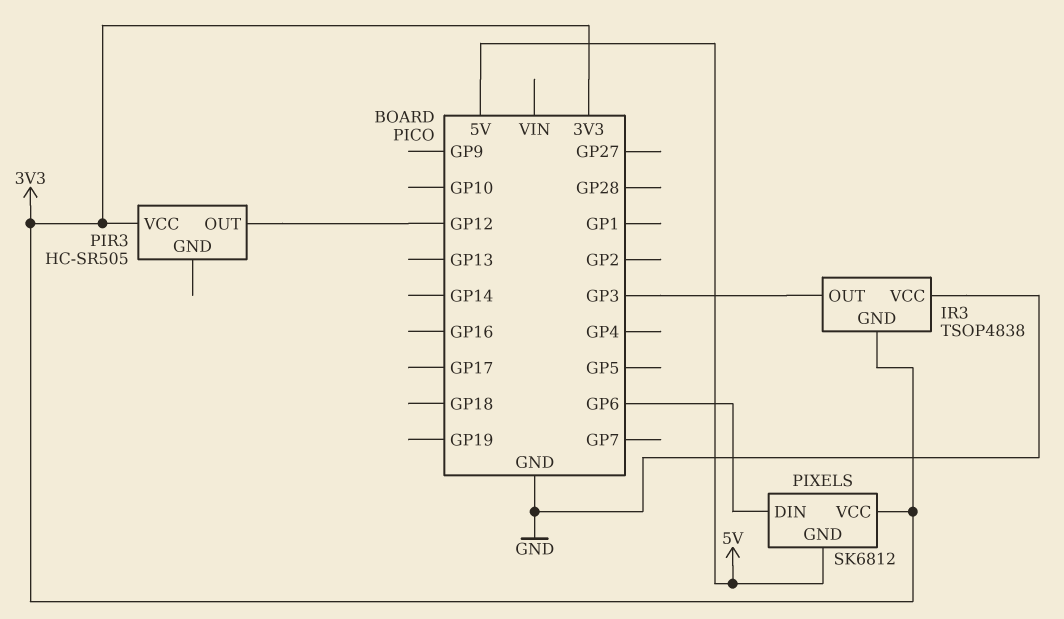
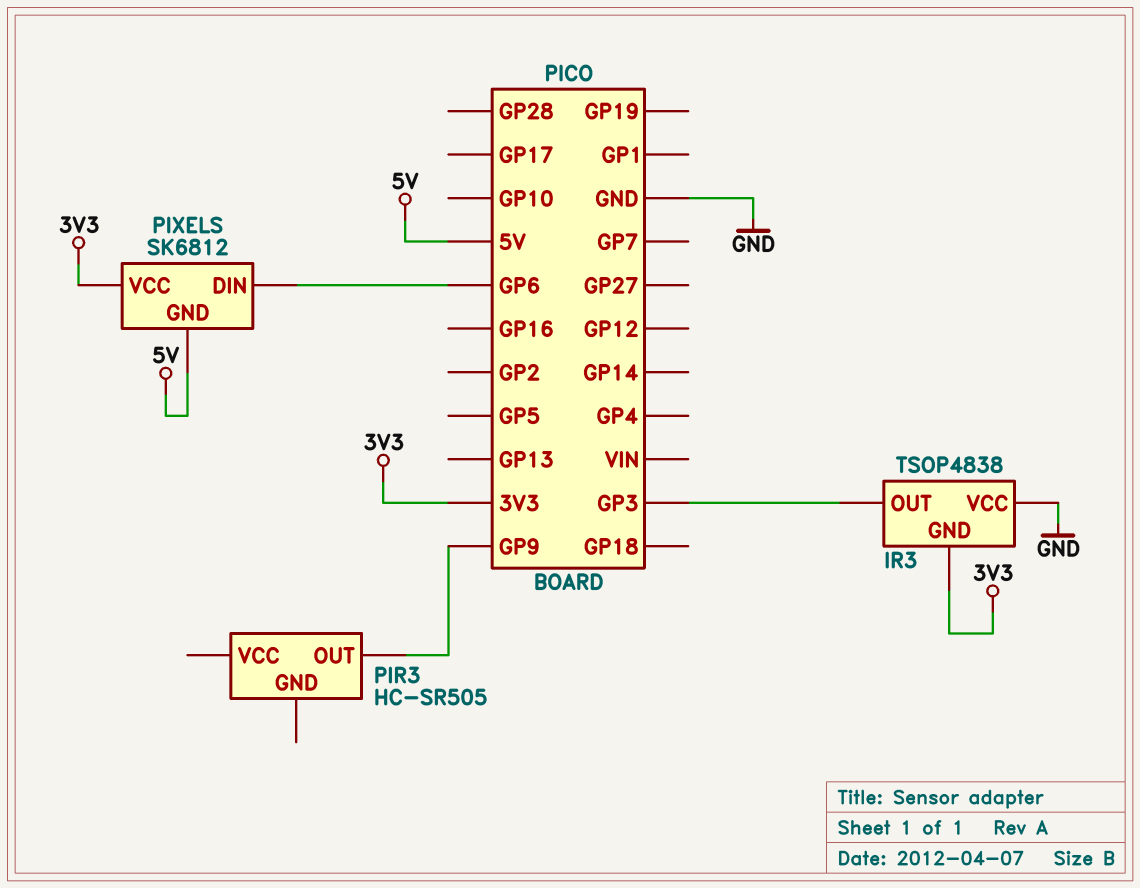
PIR3 pin OUT: GP12 -> GP9
PIR3 pin VCC: 3V3 -> none

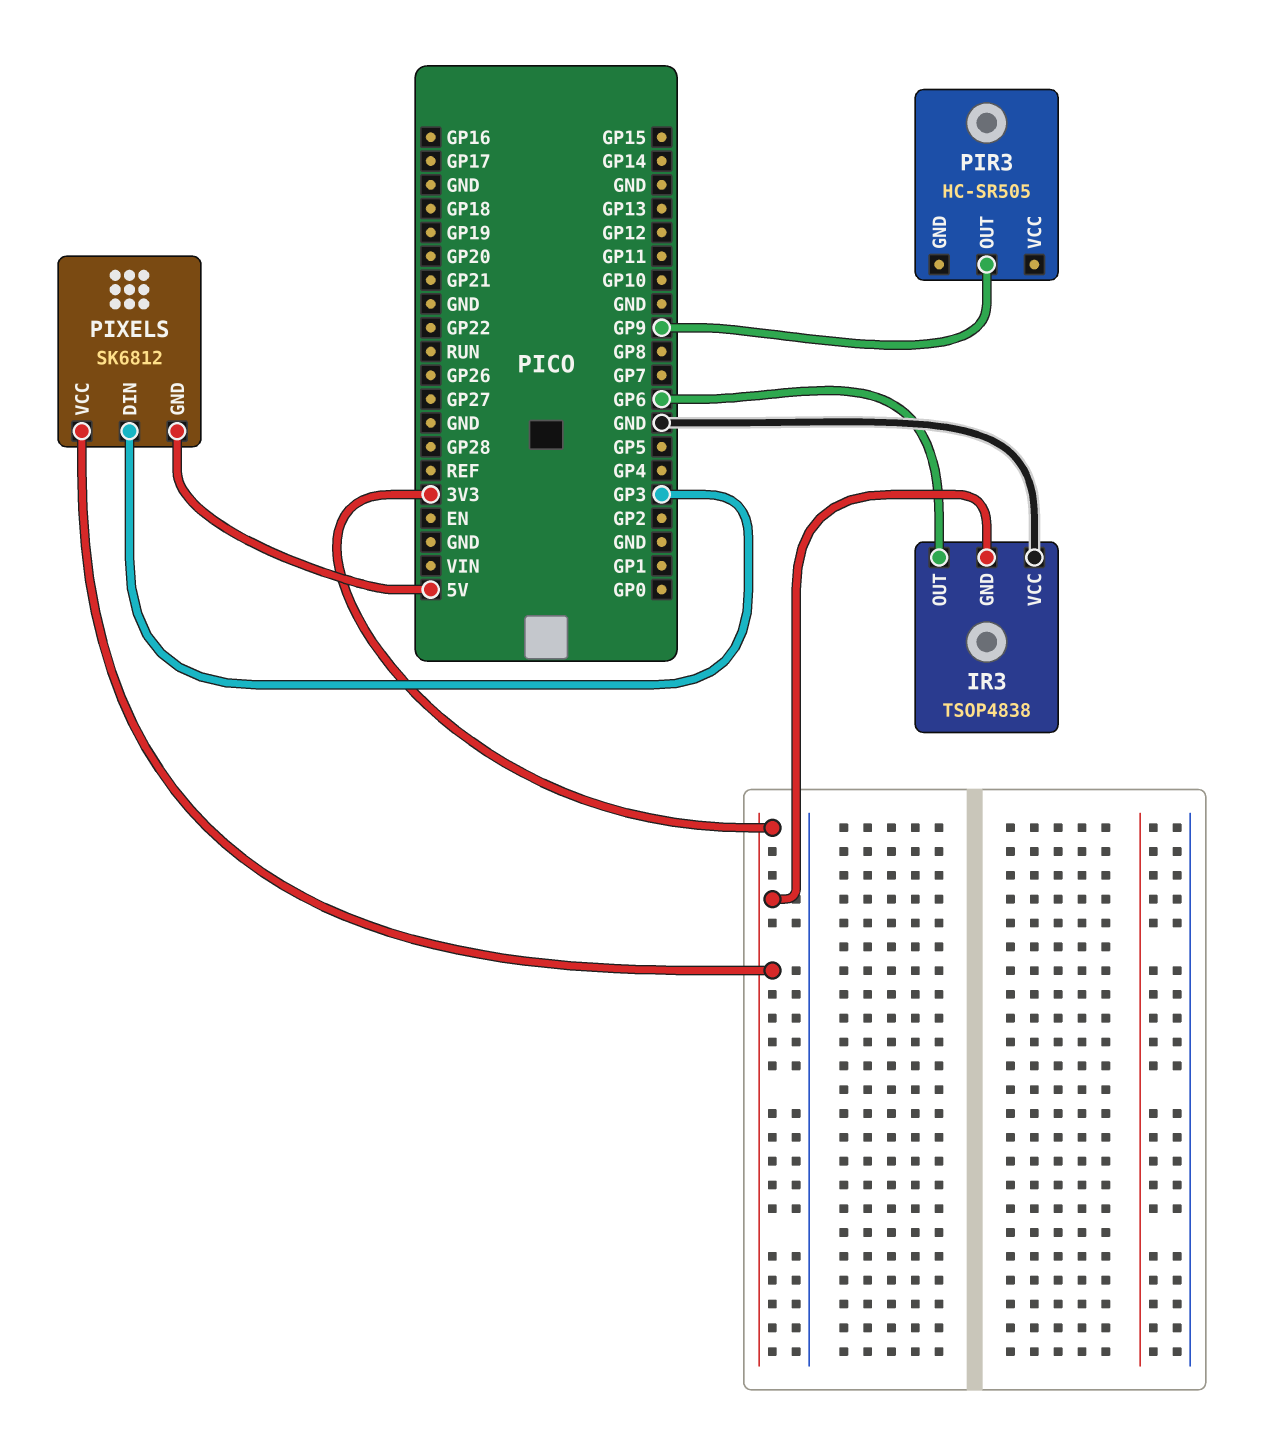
IR3 pin OUT: GP3 -> GP6
PIXELS pin DIN: GP6 -> GP3

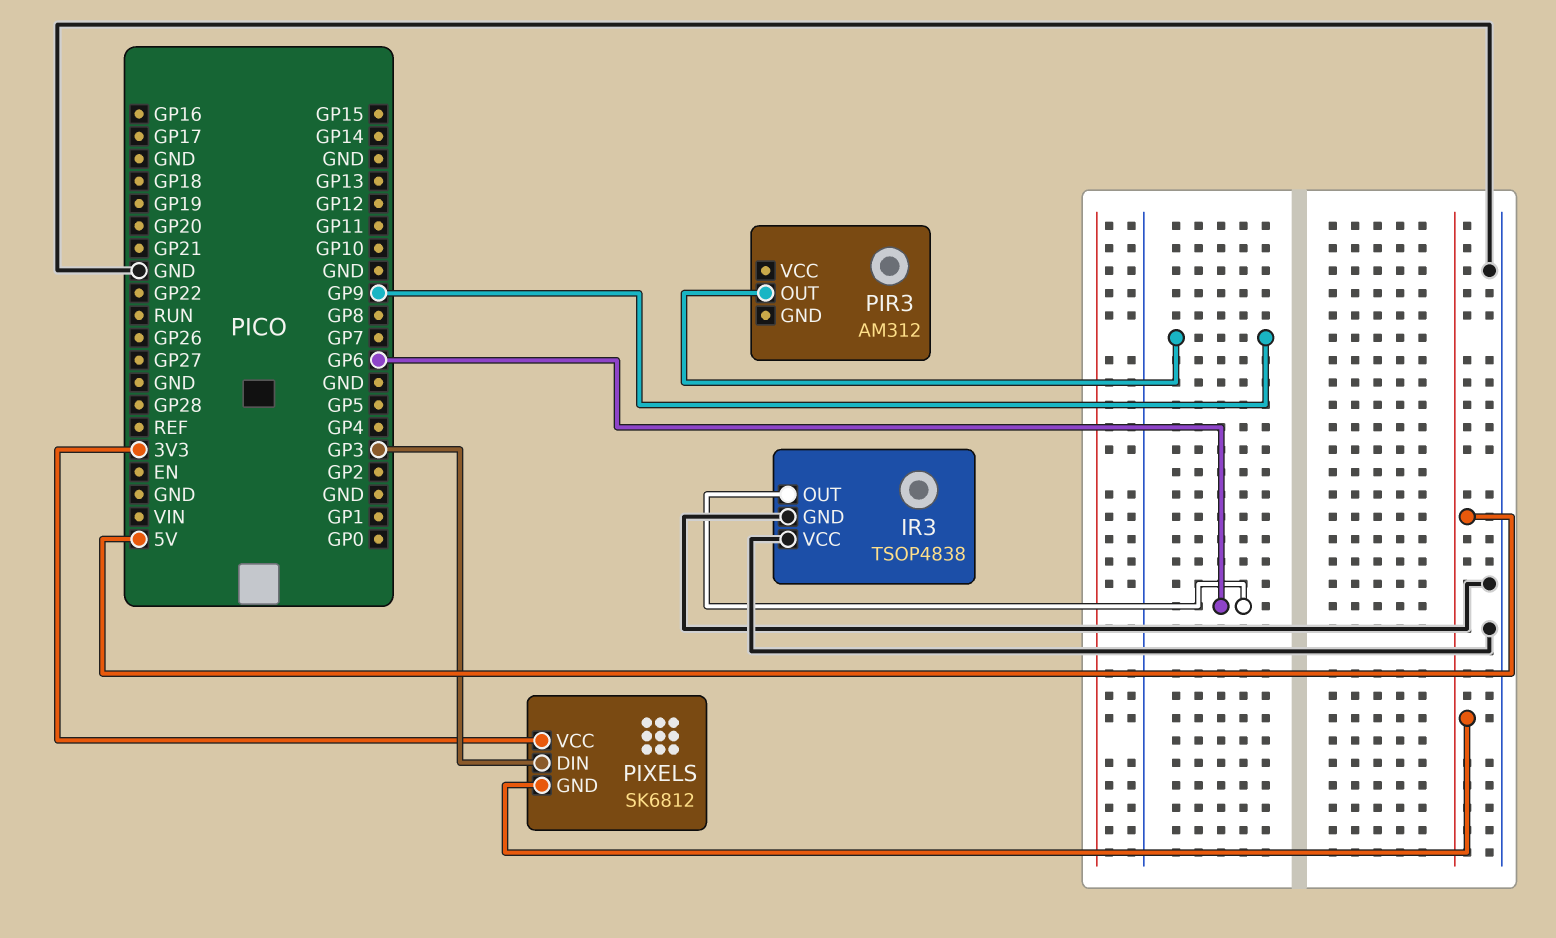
IR3 pin GND: 3V3 -> GND
PIR3: HC-SR505 -> AM312

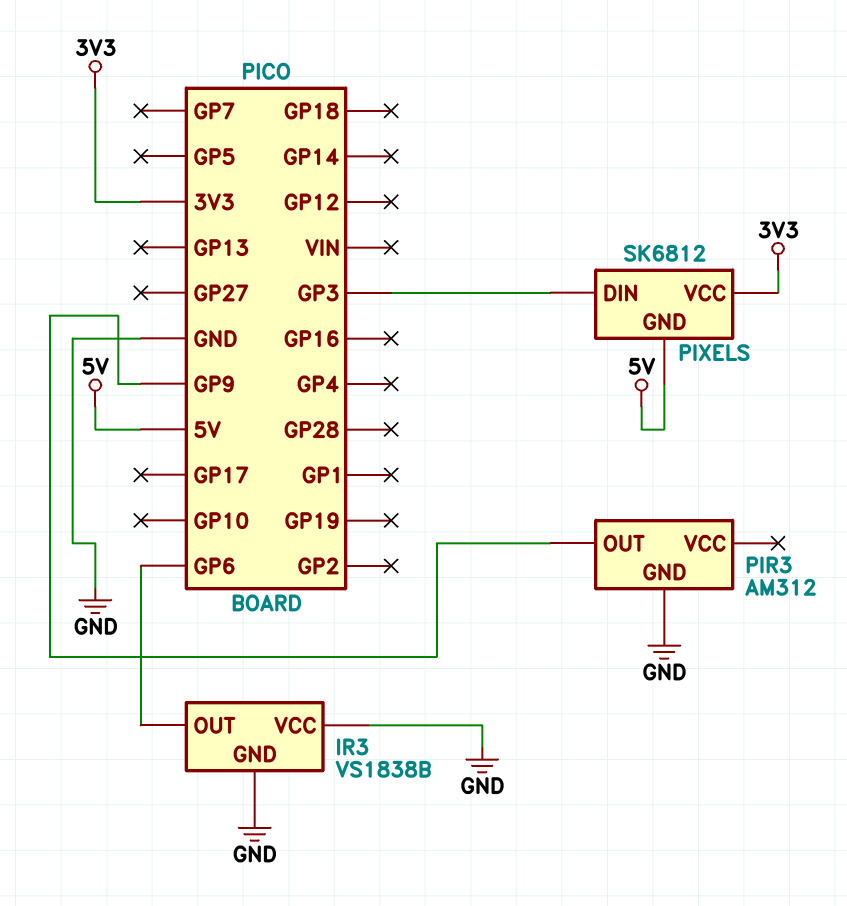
IR3: TSOP4838 -> VS1838B
PIR3 pin GND: none -> GND

